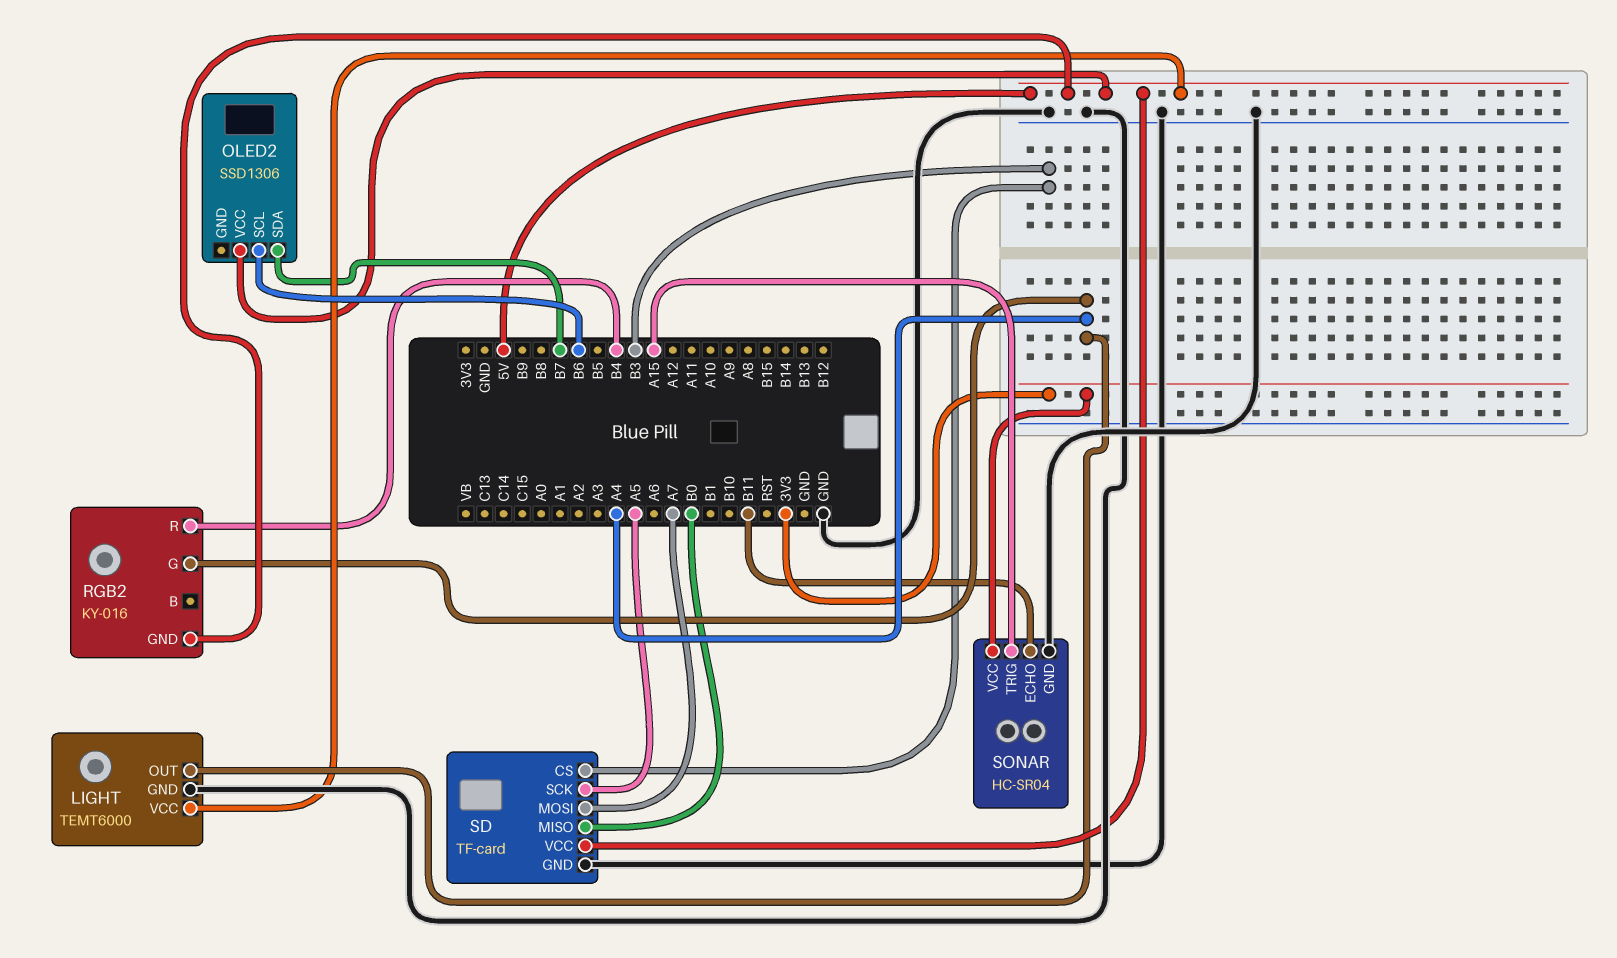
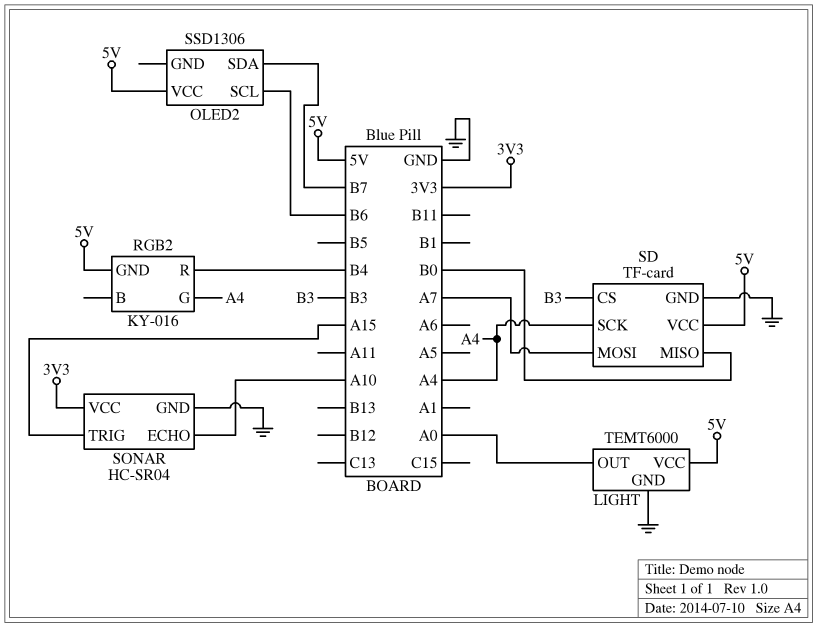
LIGHT pin OUT: A4 -> A0
SD pin SCK: A5 -> A4
SONAR pin ECHO: B11 -> A10

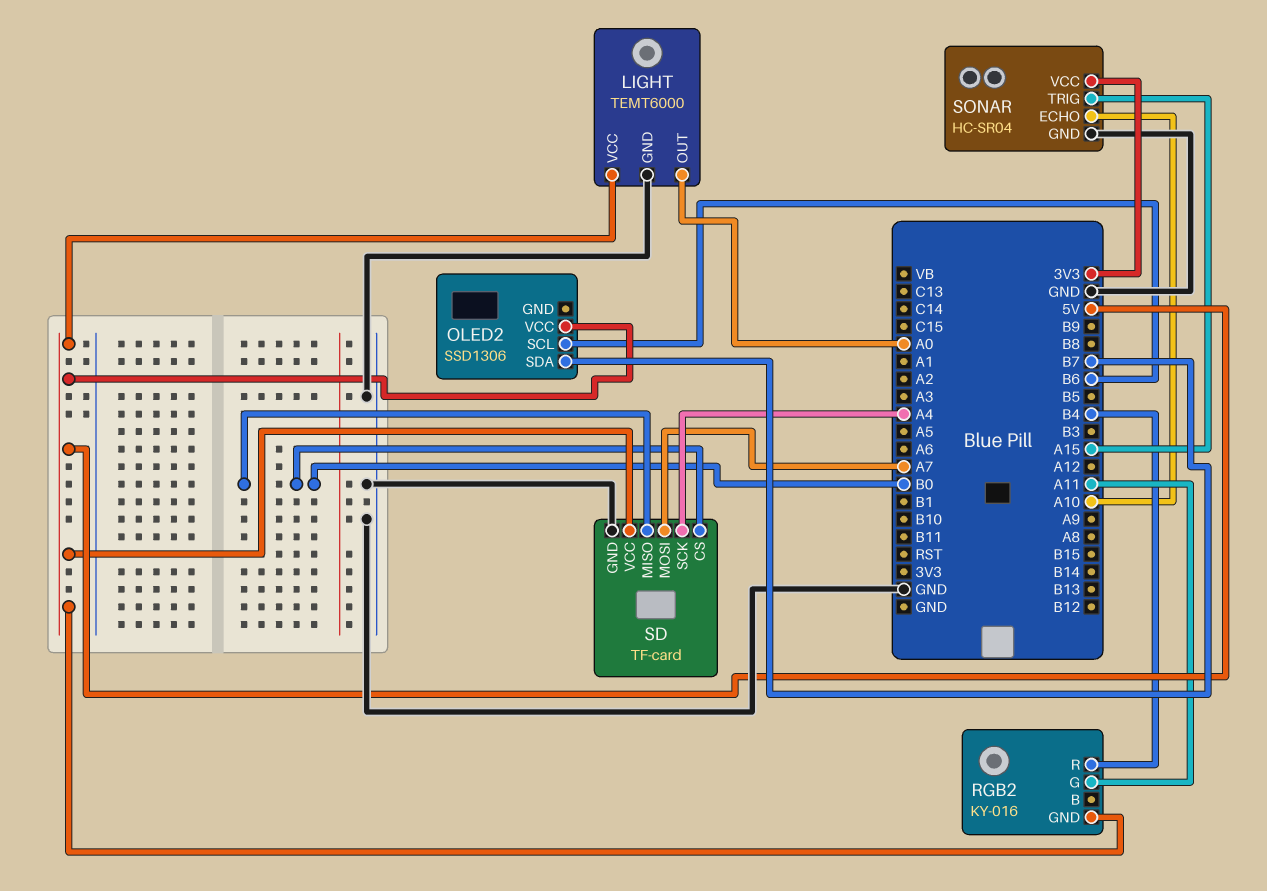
RGB2 pin G: A4 -> A11
SD pin CS: B3 -> B0

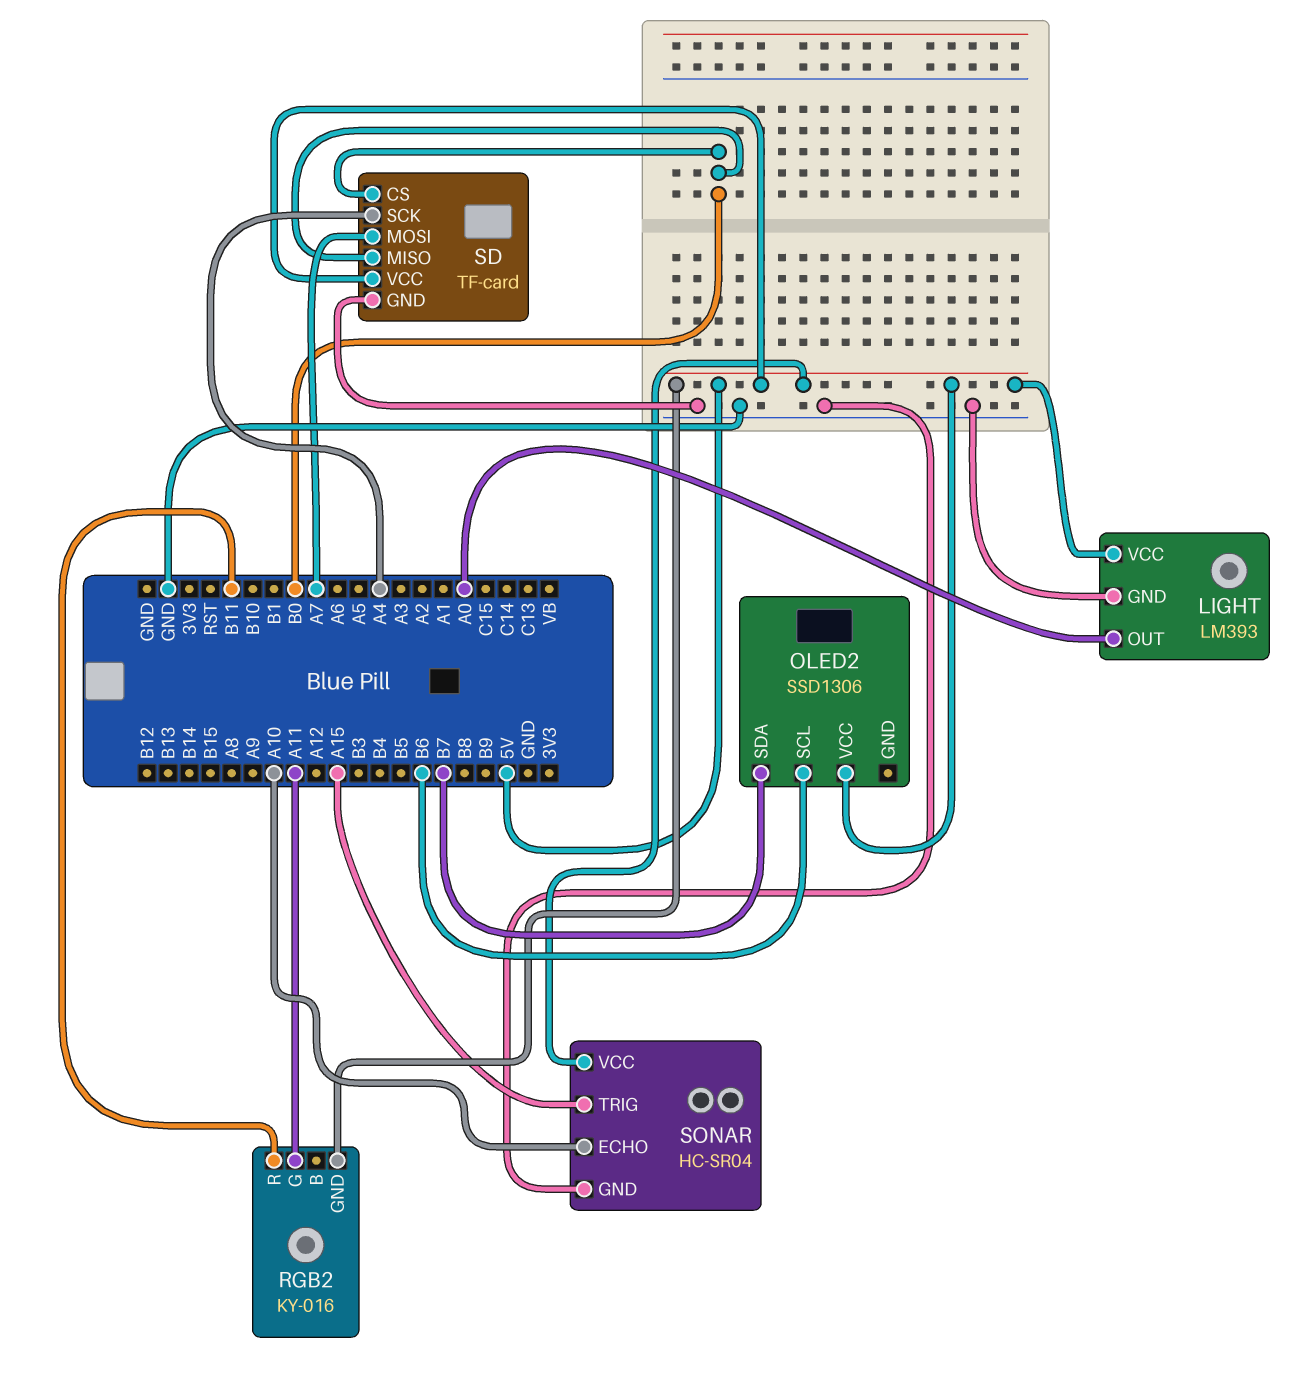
LIGHT: TEMT6000 -> LM393
RGB2 pin R: B4 -> B11
SONAR pin VCC: 3V3 -> 5V

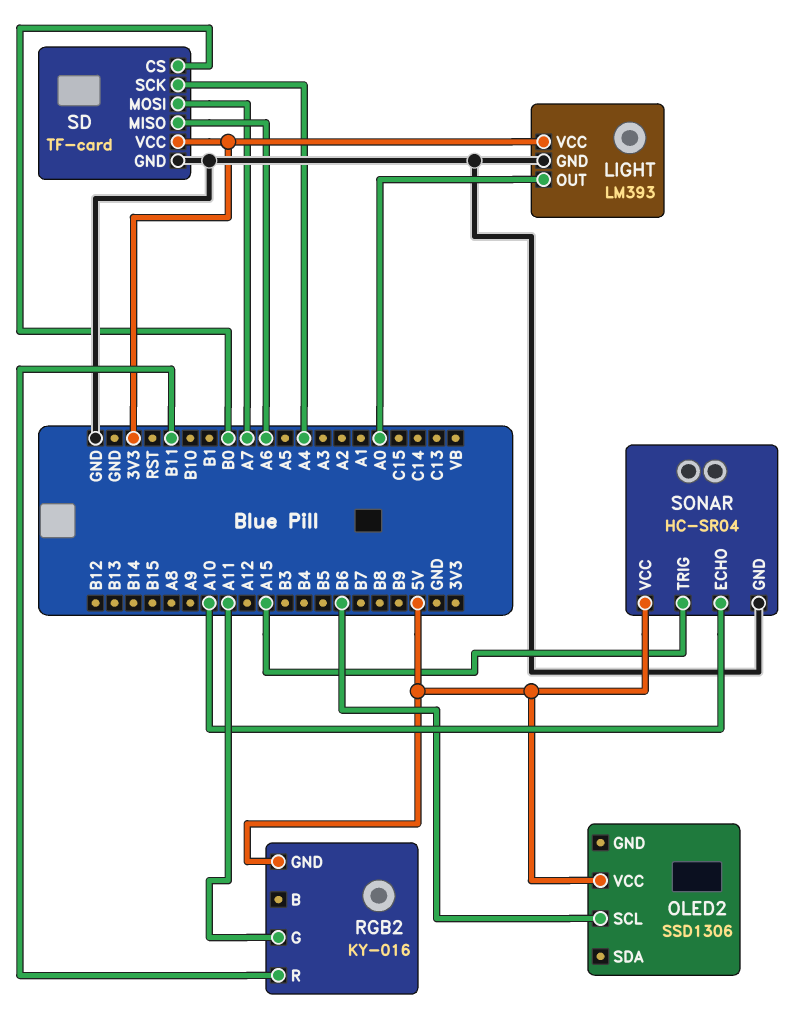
LIGHT pin VCC: 5V -> 3V3
OLED2 pin SDA: B7 -> none
SD pin MISO: B0 -> A6
SD pin VCC: 5V -> 3V3

